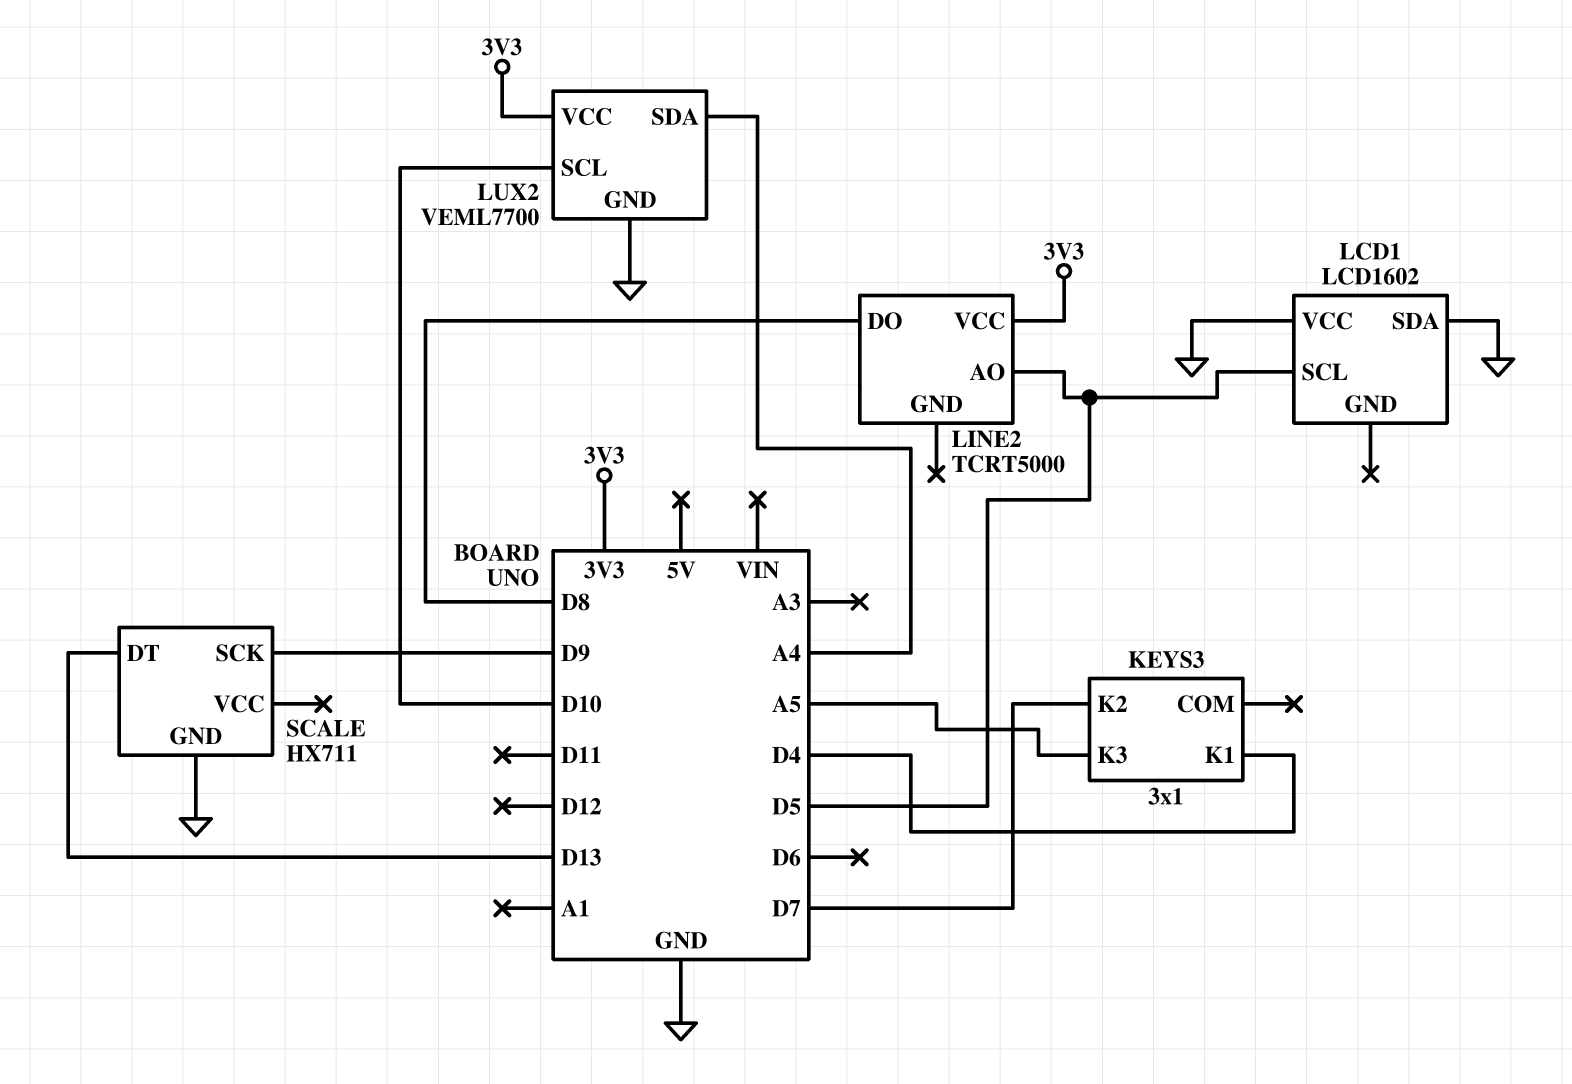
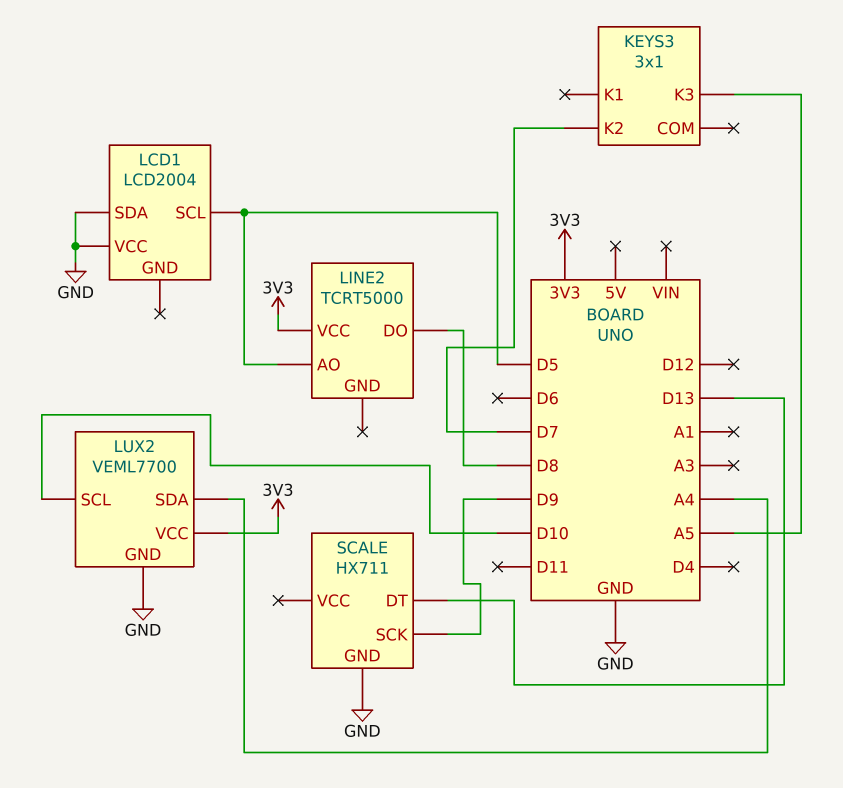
KEYS3 pin K1: D4 -> none
LCD1: LCD1602 -> LCD2004

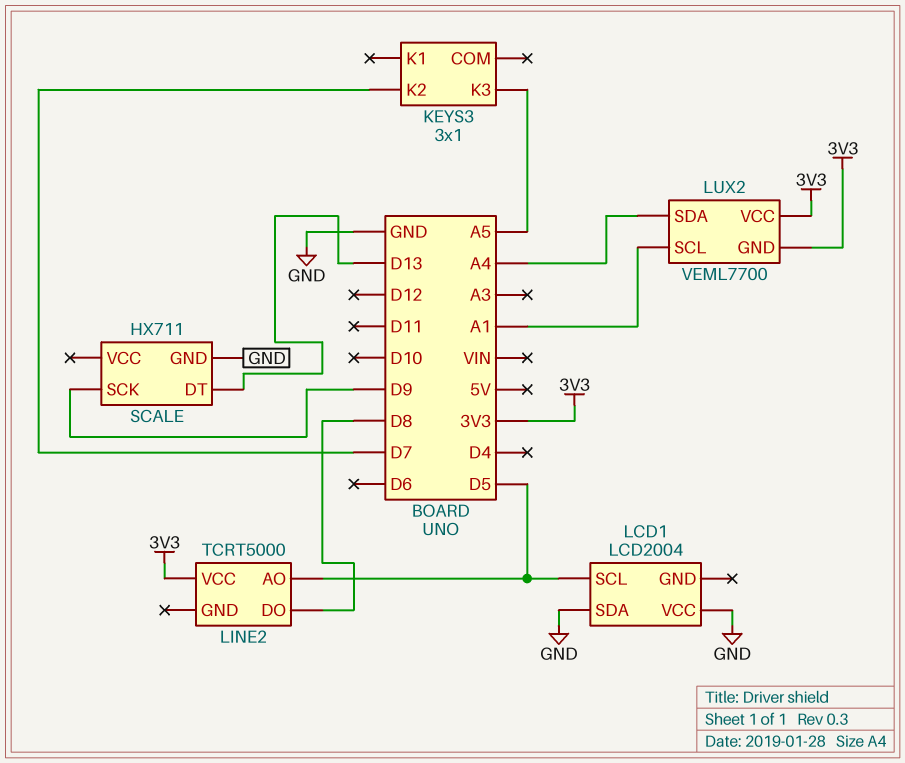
LUX2 pin GND: GND -> 3V3
LUX2 pin SCL: D10 -> A1

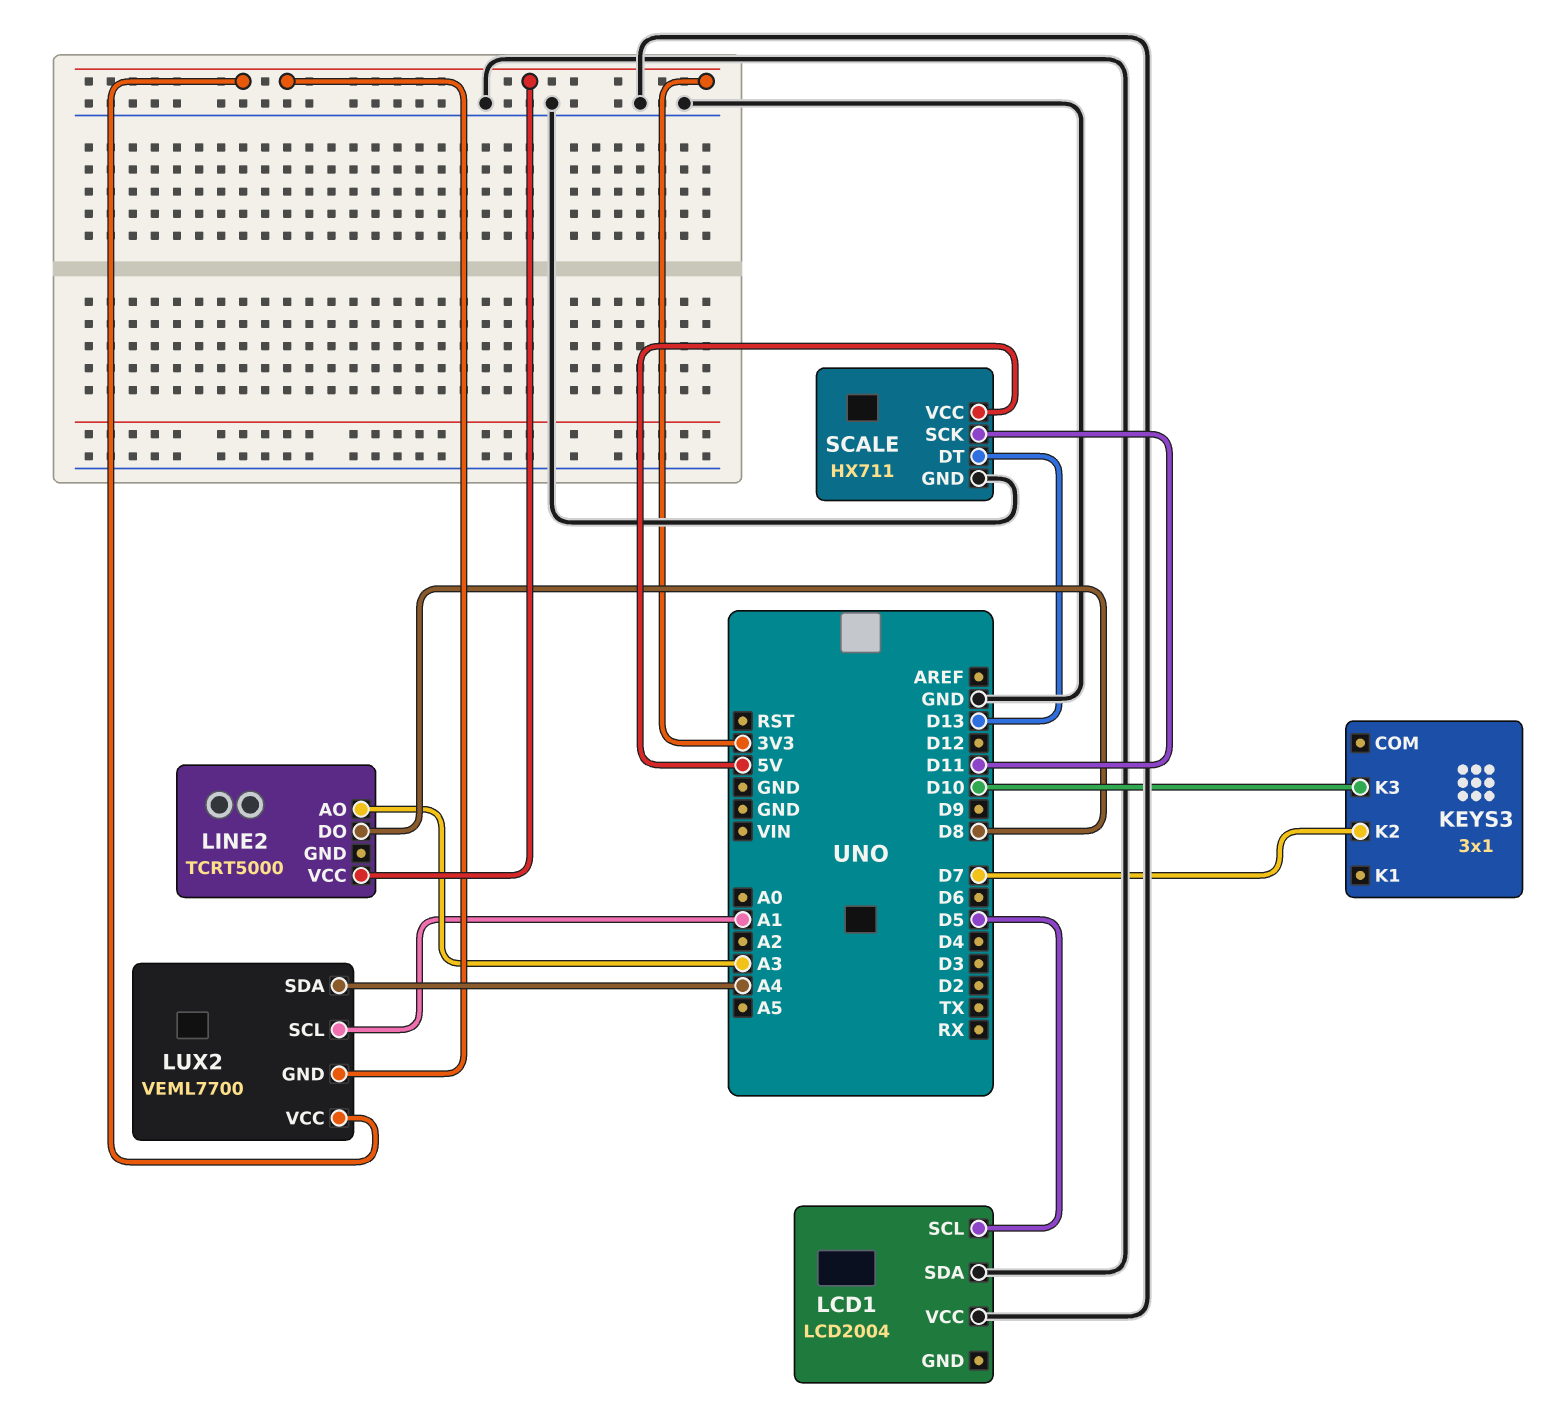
KEYS3 pin K3: A5 -> D10
LINE2 pin AO: D5 -> A3
SCALE pin SCK: D9 -> D11
SCALE pin VCC: none -> 5V

